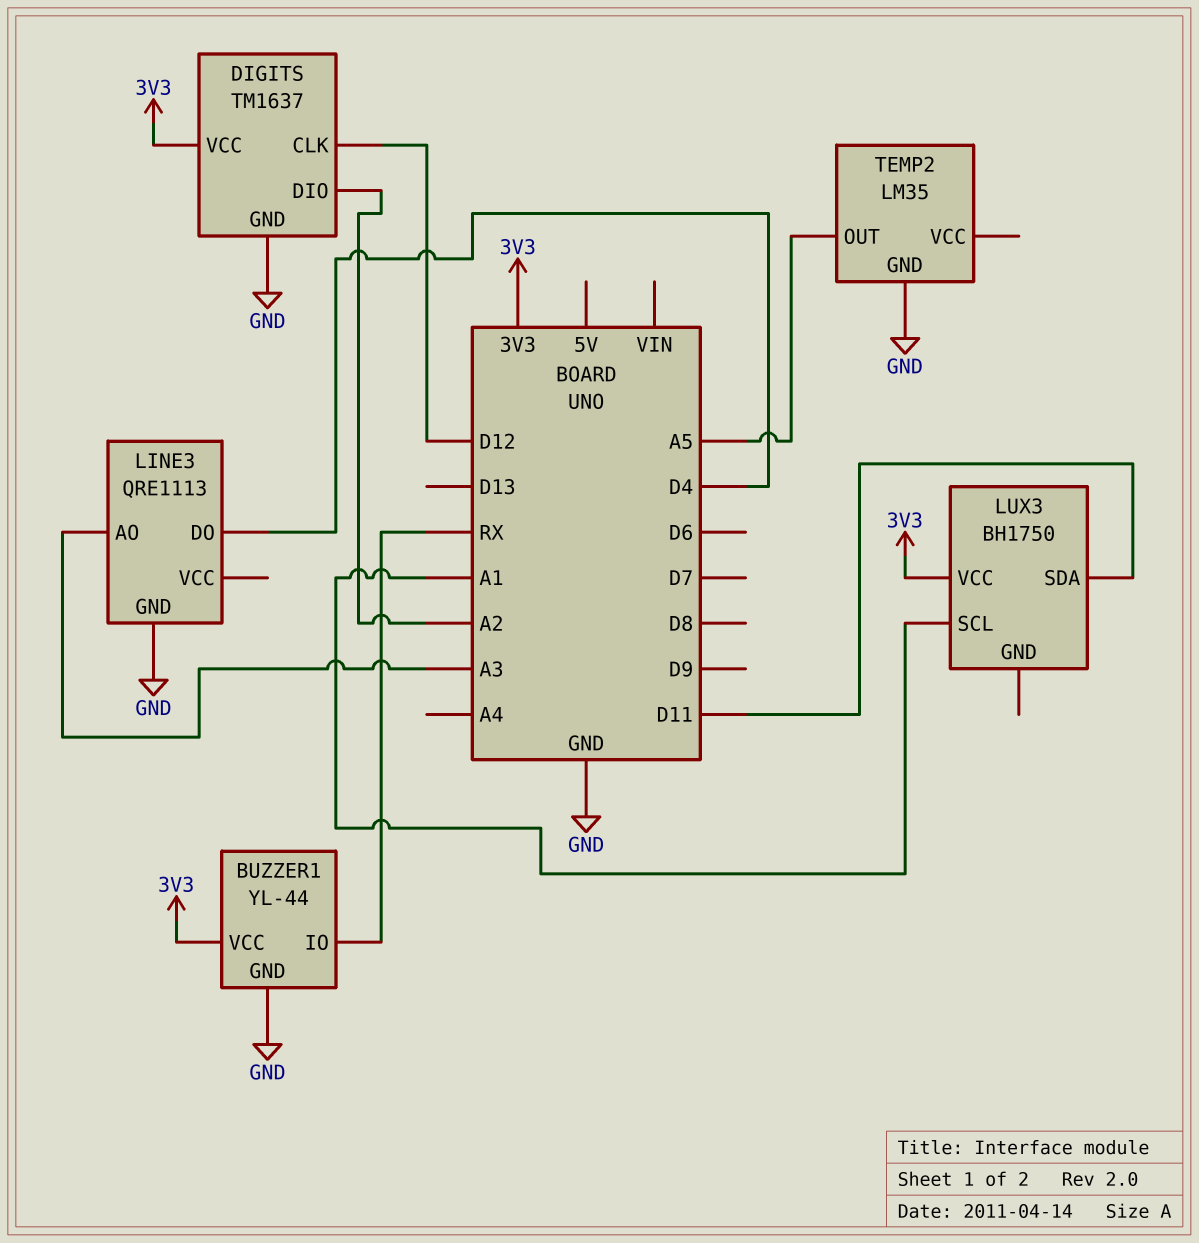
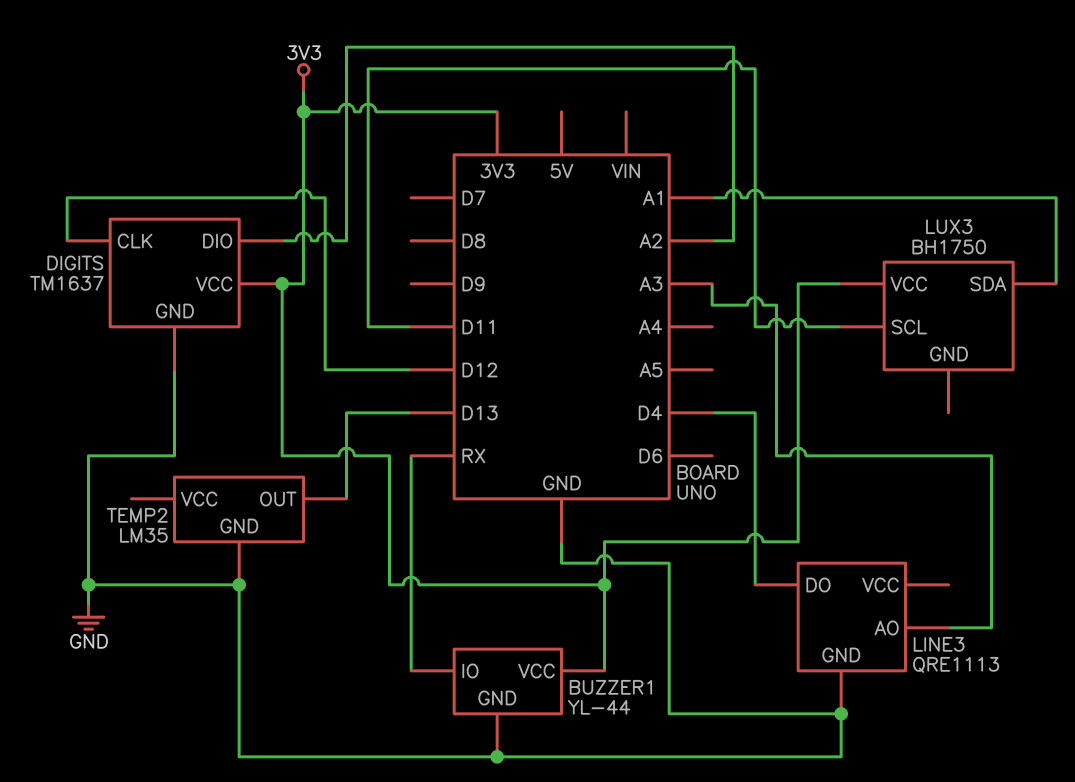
LUX3 pin SCL: A1 -> D11
LUX3 pin SDA: D11 -> A1
TEMP2 pin OUT: A5 -> D13

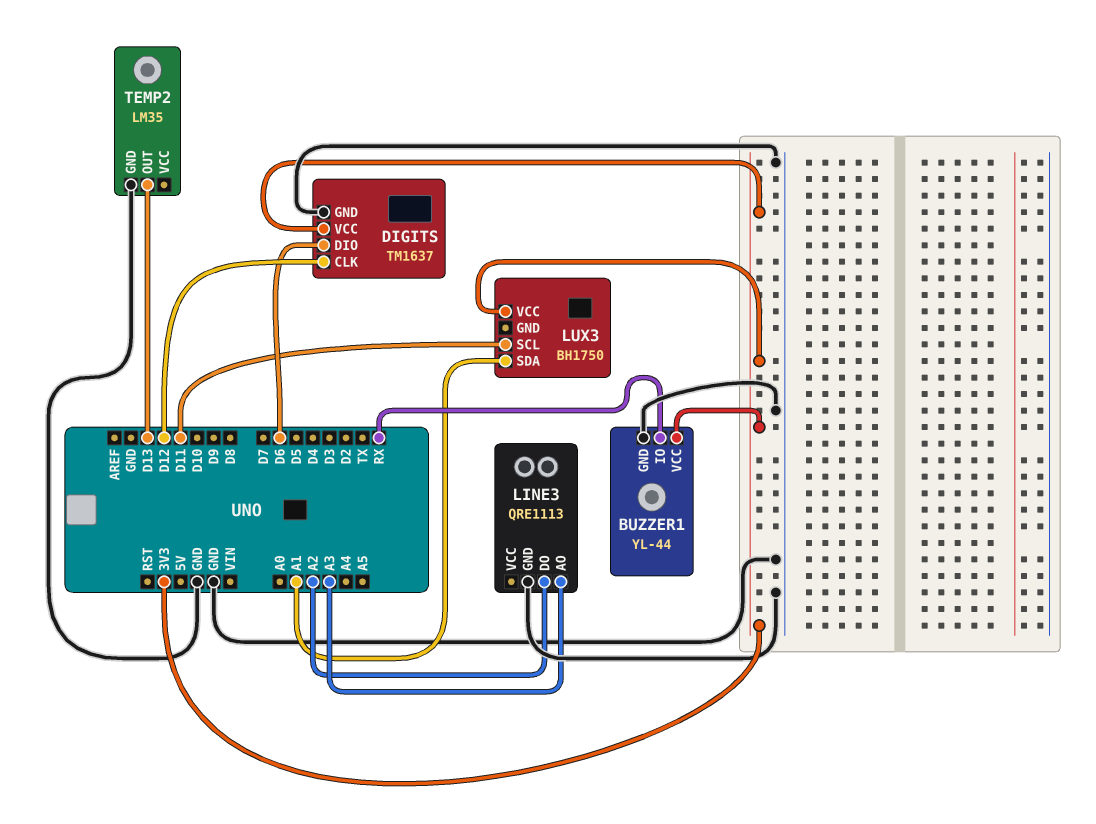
DIGITS pin DIO: A2 -> D6
LINE3 pin DO: D4 -> A2

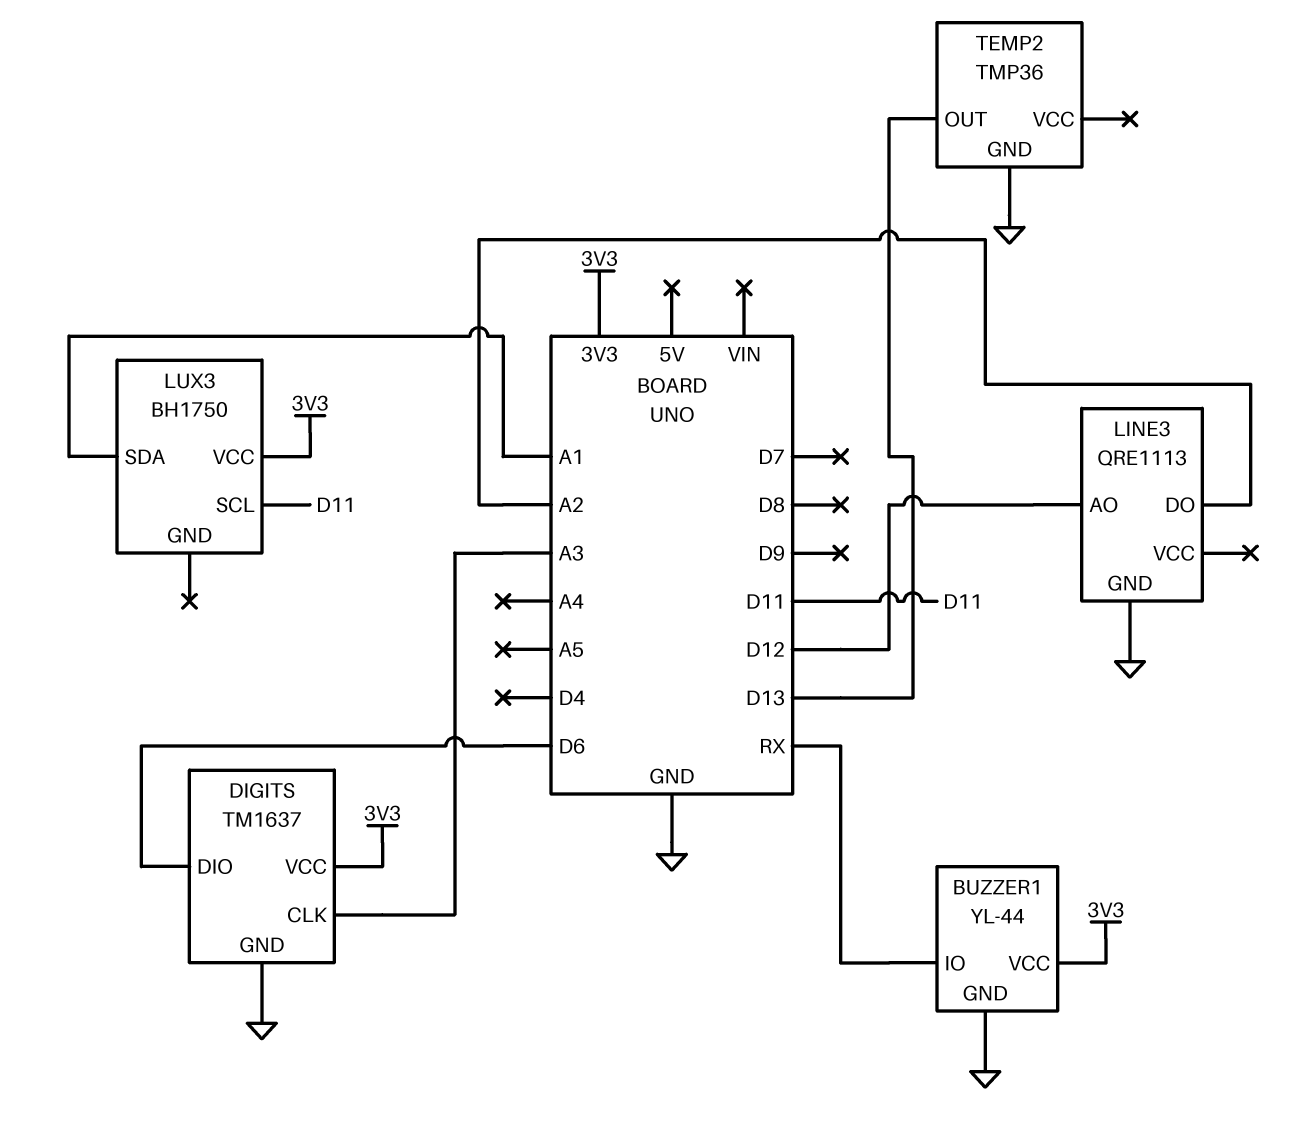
DIGITS pin CLK: D12 -> A3
LINE3 pin AO: A3 -> D12
TEMP2: LM35 -> TMP36

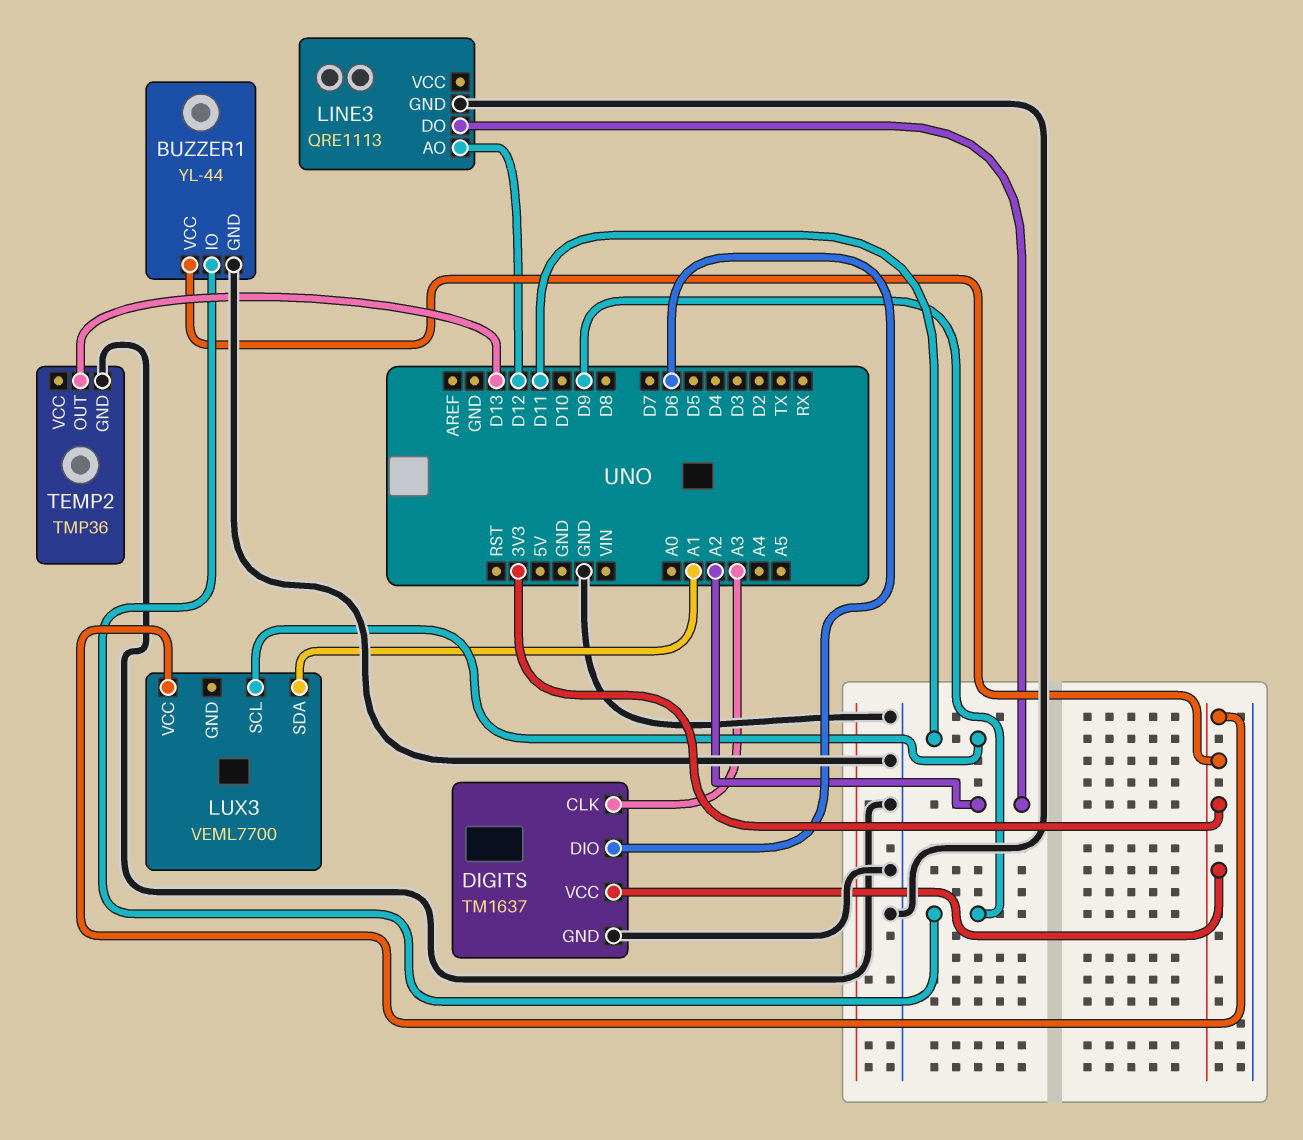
BUZZER1 pin IO: RX -> D9
LUX3: BH1750 -> VEML7700

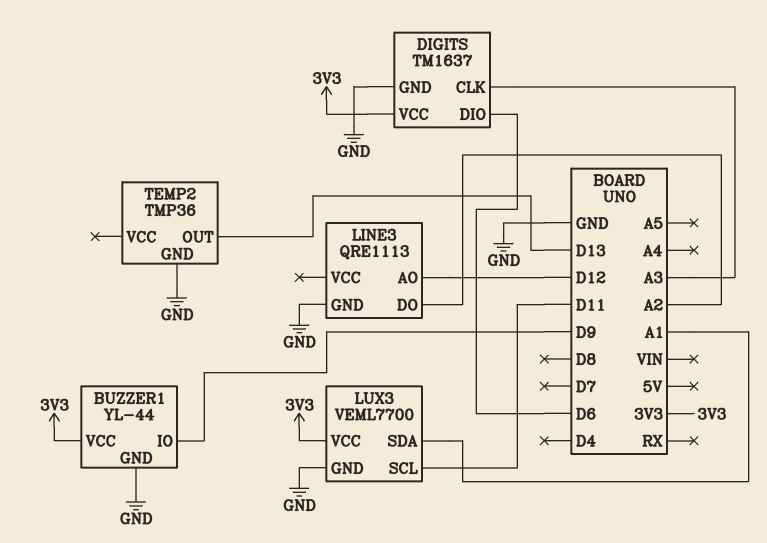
LUX3 pin GND: none -> GND

